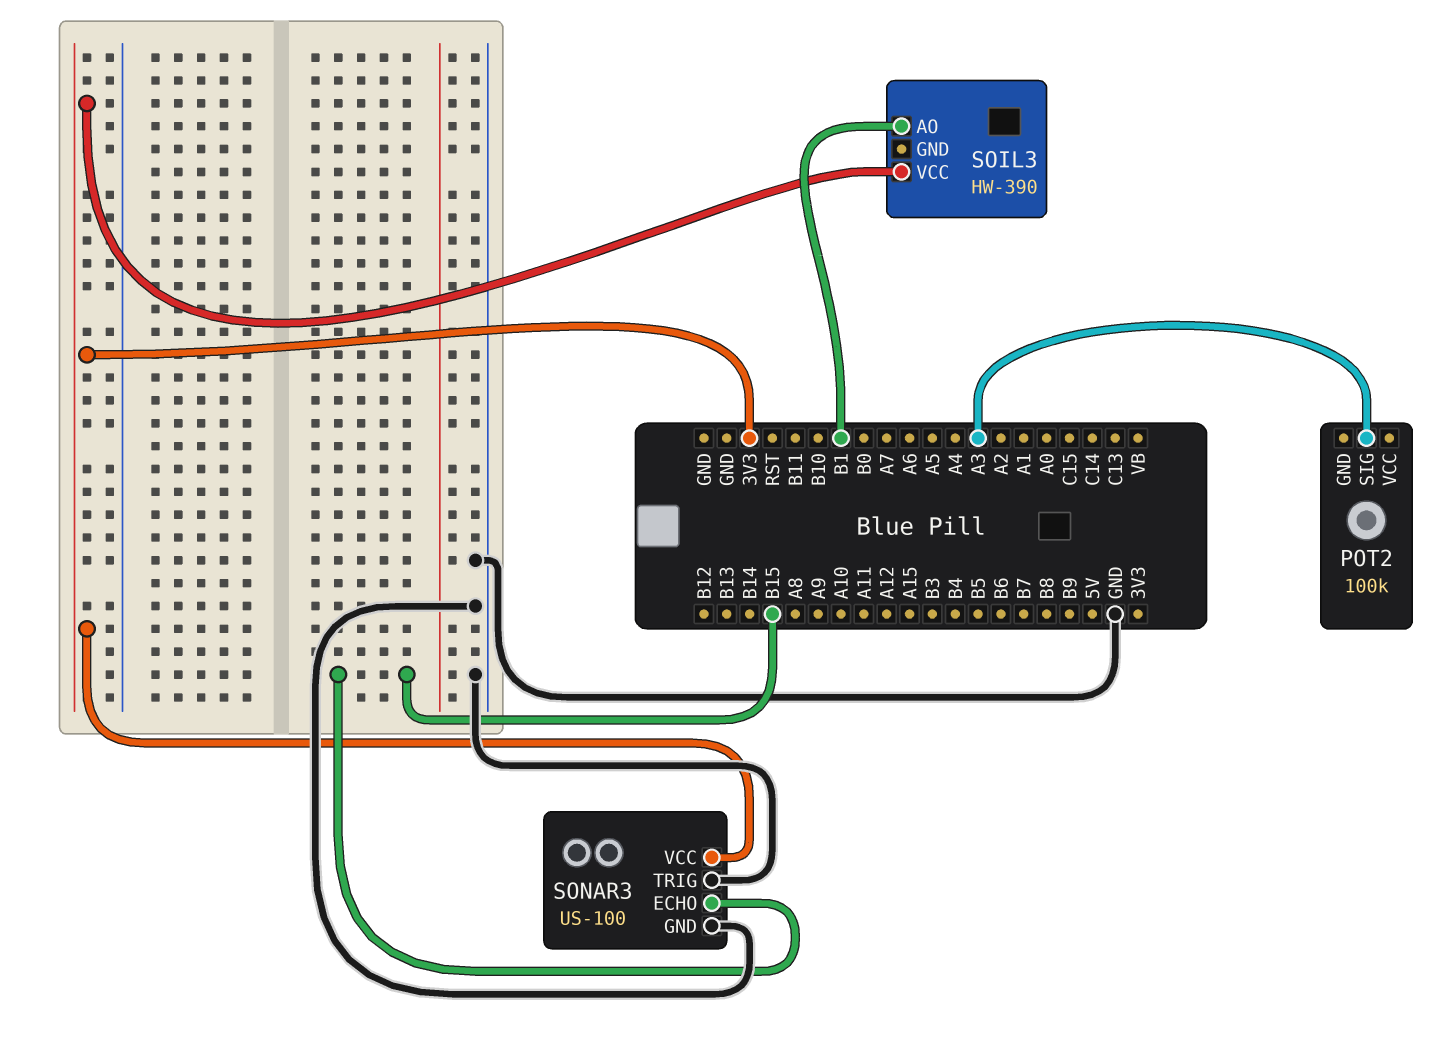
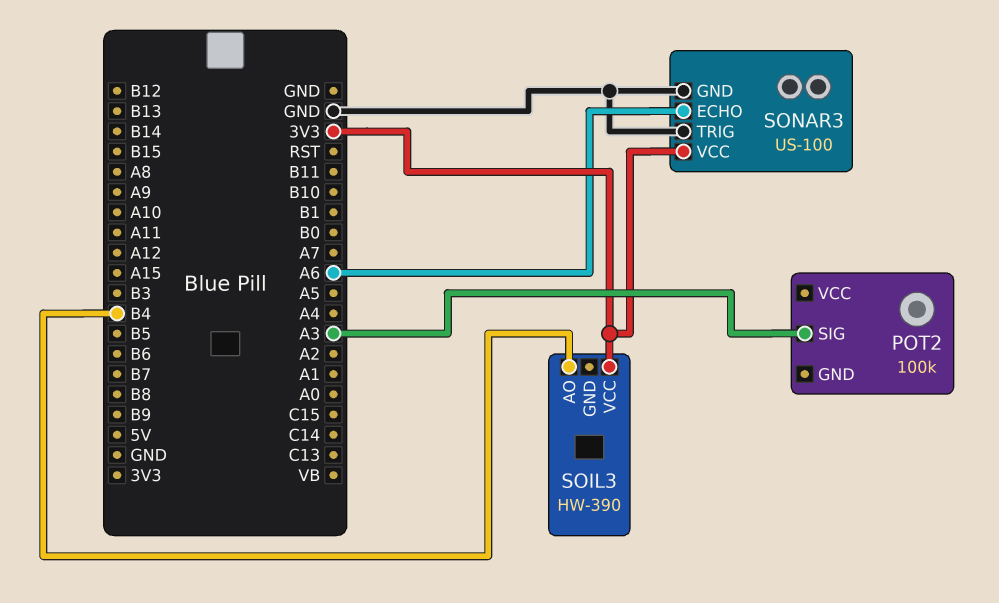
SOIL3 pin AO: B1 -> B4
SONAR3 pin ECHO: B15 -> A6

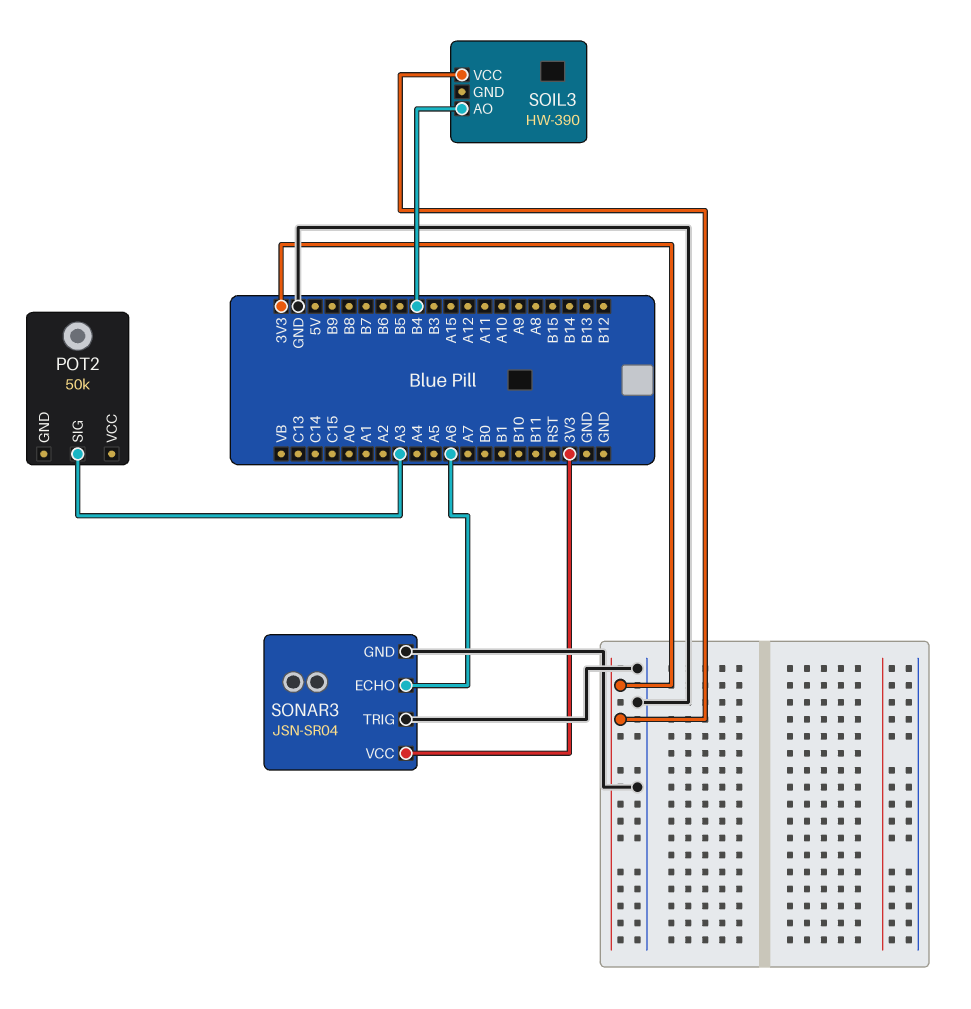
POT2: 100k -> 50k
SONAR3: US-100 -> JSN-SR04

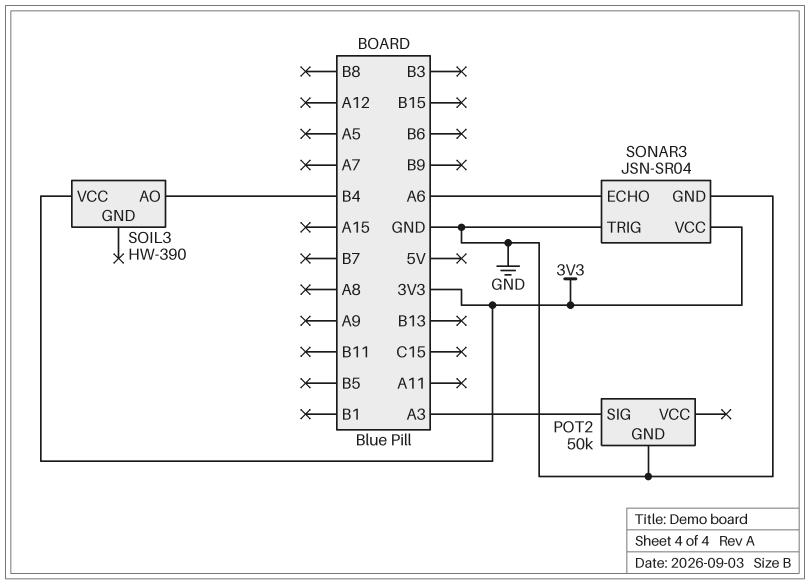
POT2 pin GND: none -> GND

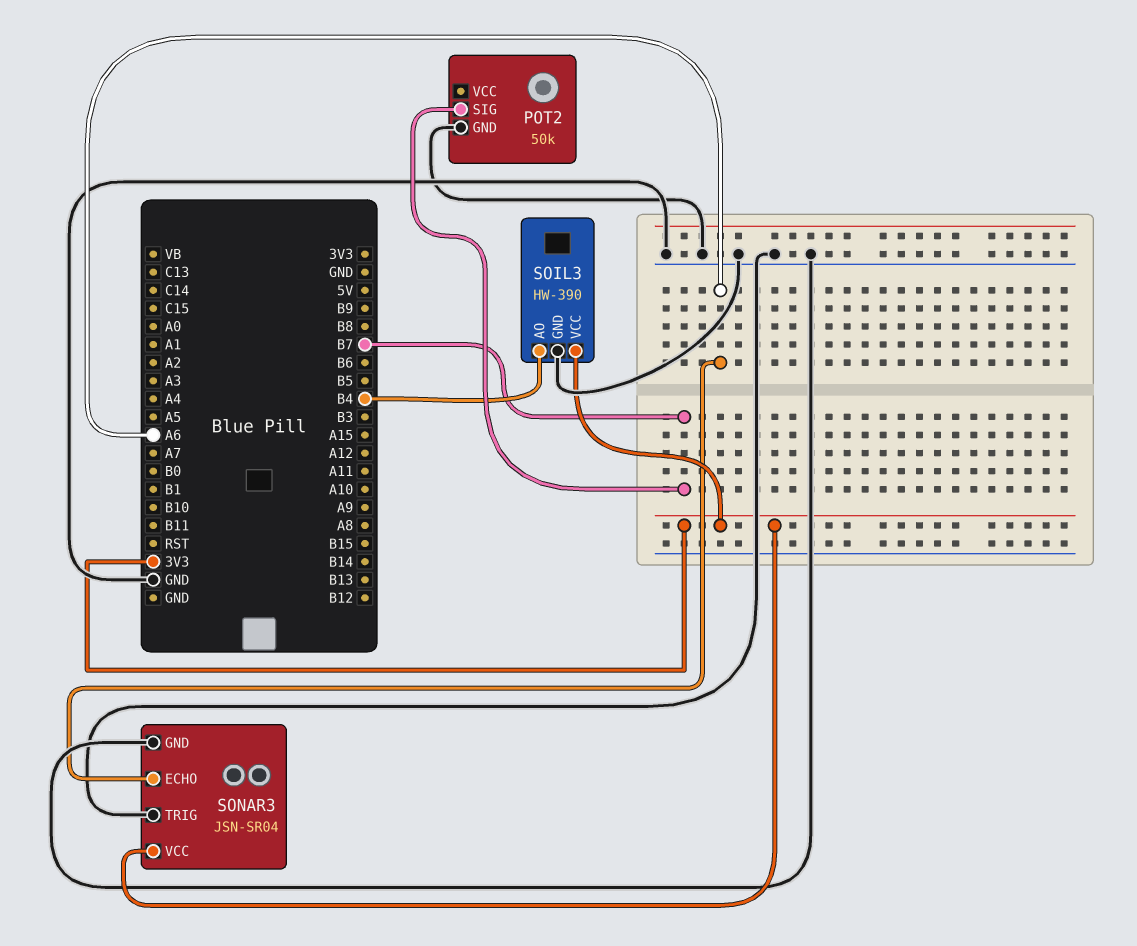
POT2 pin SIG: A3 -> B7
SOIL3 pin GND: none -> GND

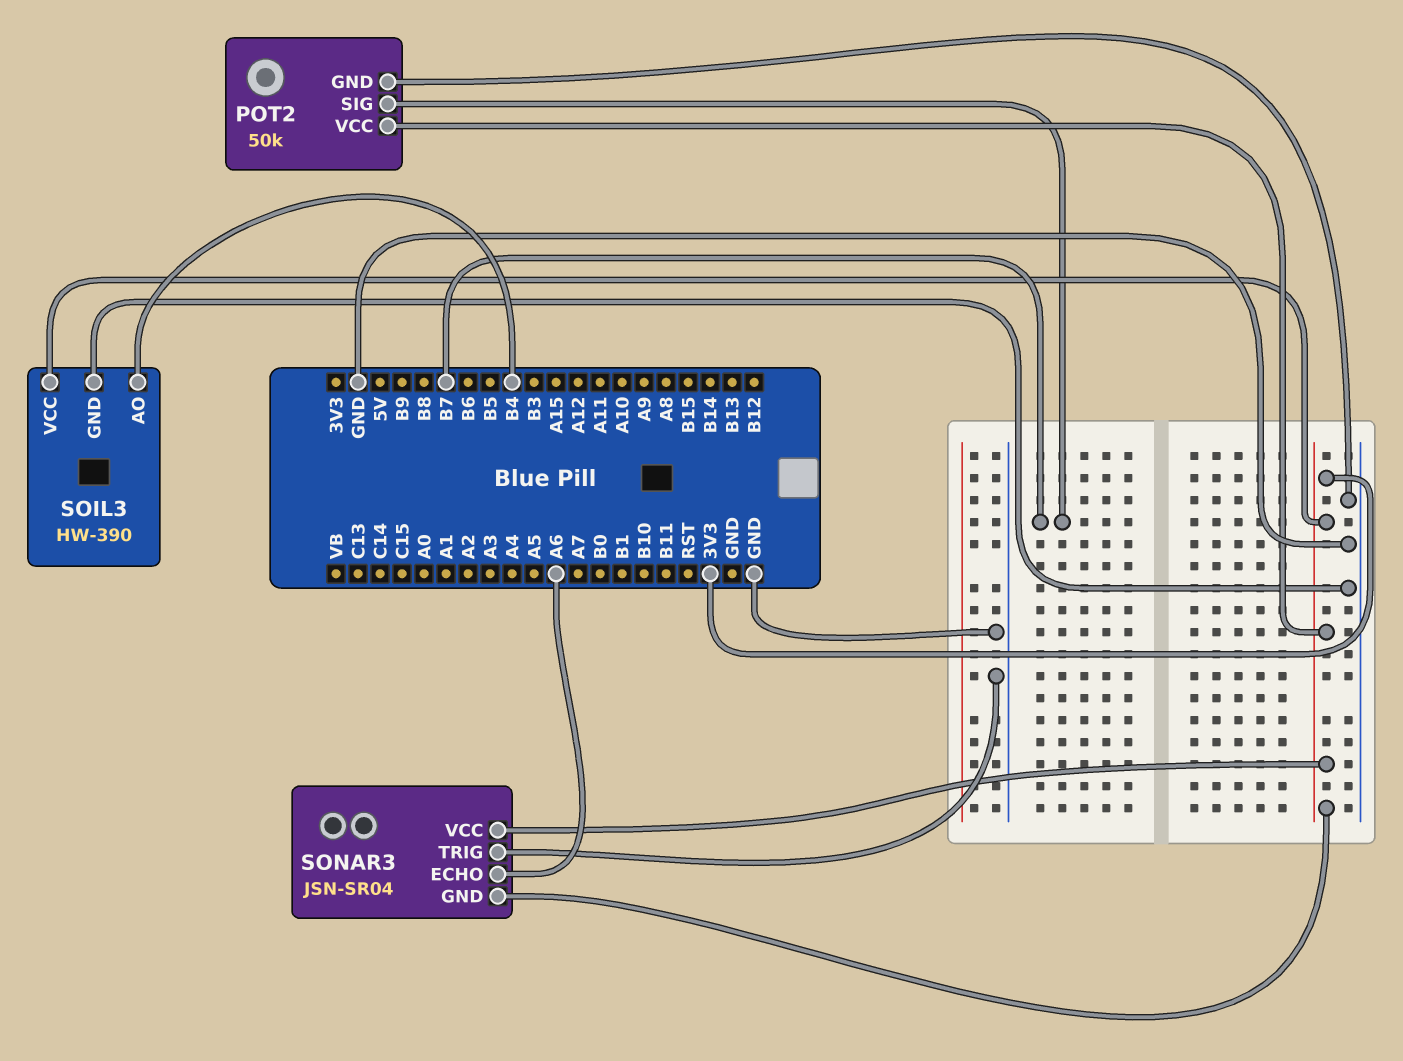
POT2 pin VCC: none -> 3V3
SONAR3 pin GND: GND -> 3V3

